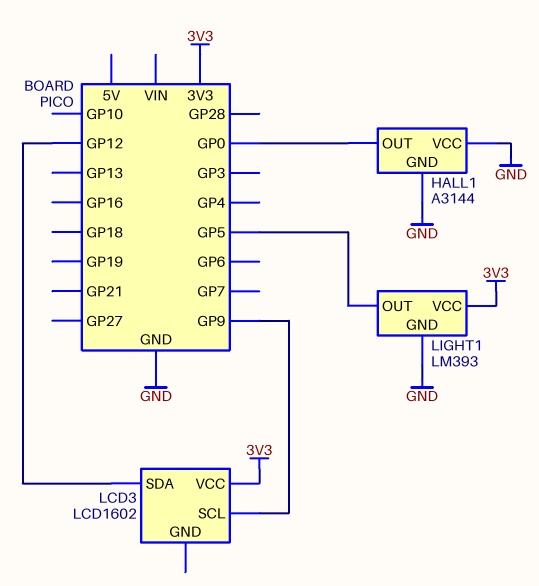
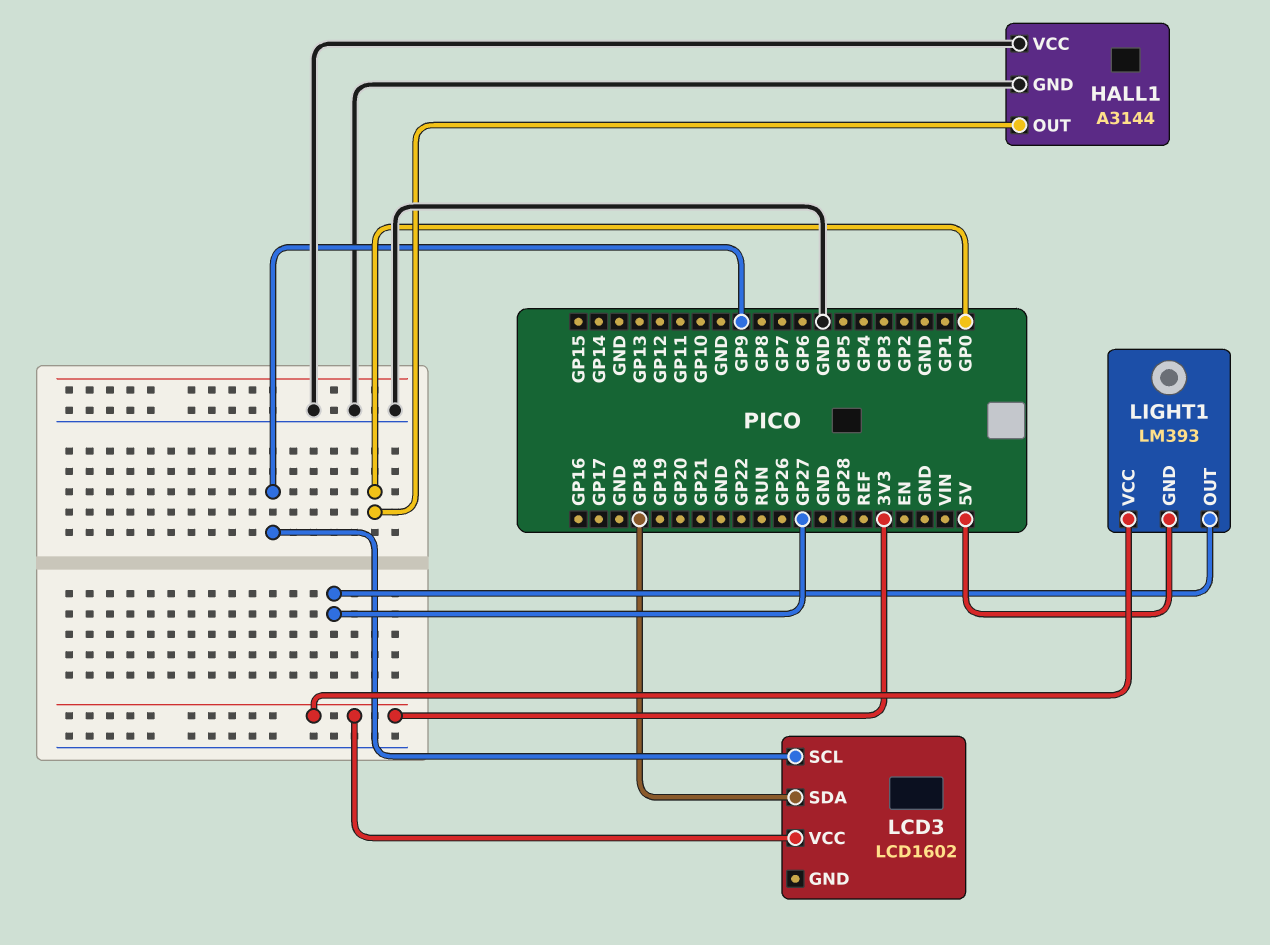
LCD3 pin SDA: GP12 -> GP18
LIGHT1 pin GND: GND -> 5V
LIGHT1 pin OUT: GP5 -> GP27

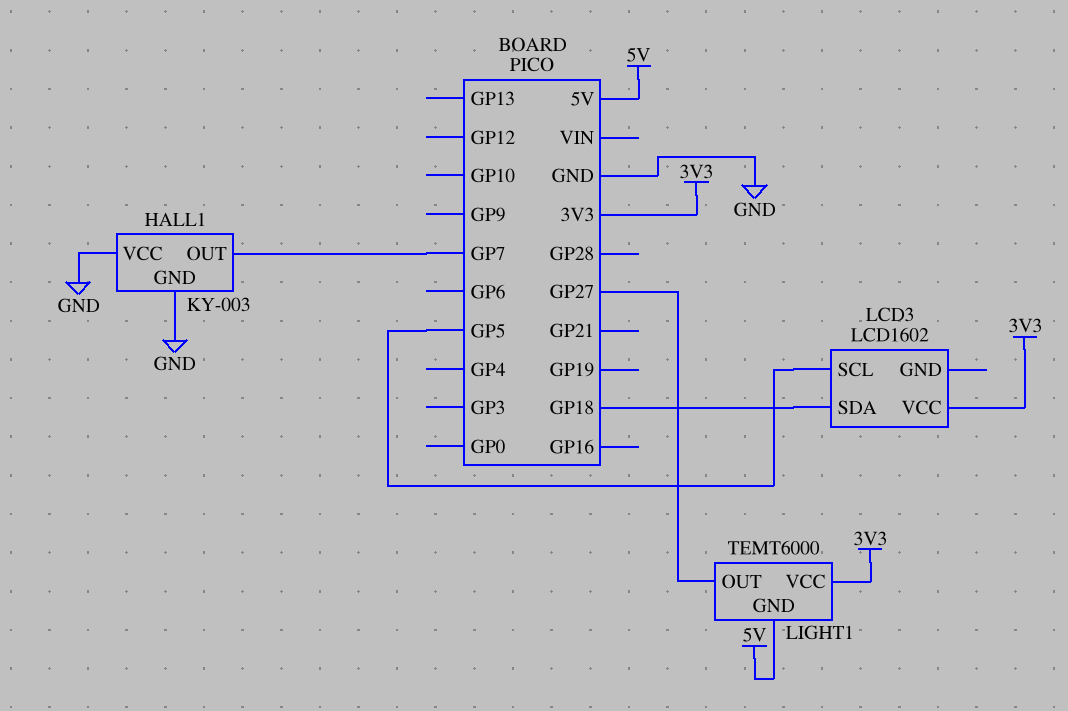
HALL1: A3144 -> KY-003
HALL1 pin OUT: GP0 -> GP7
LCD3 pin SCL: GP9 -> GP5
LIGHT1: LM393 -> TEMT6000

